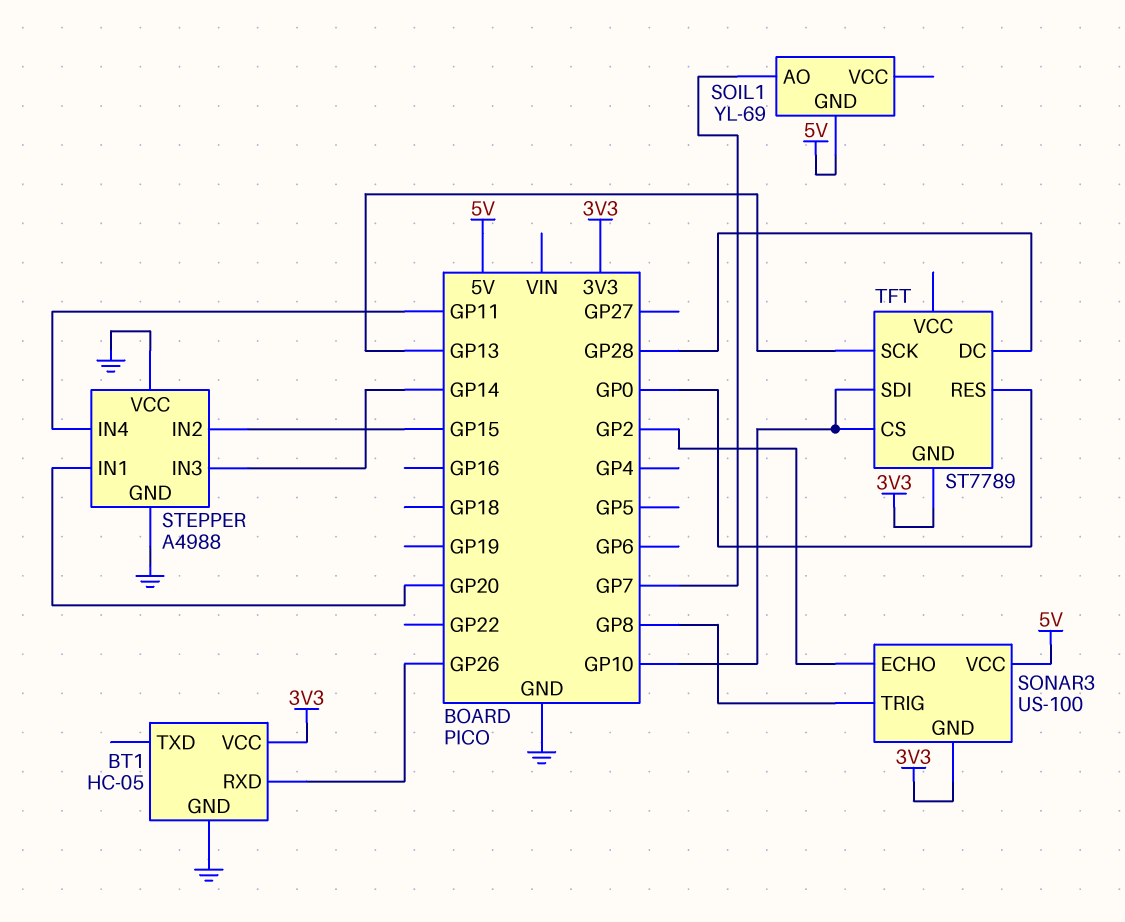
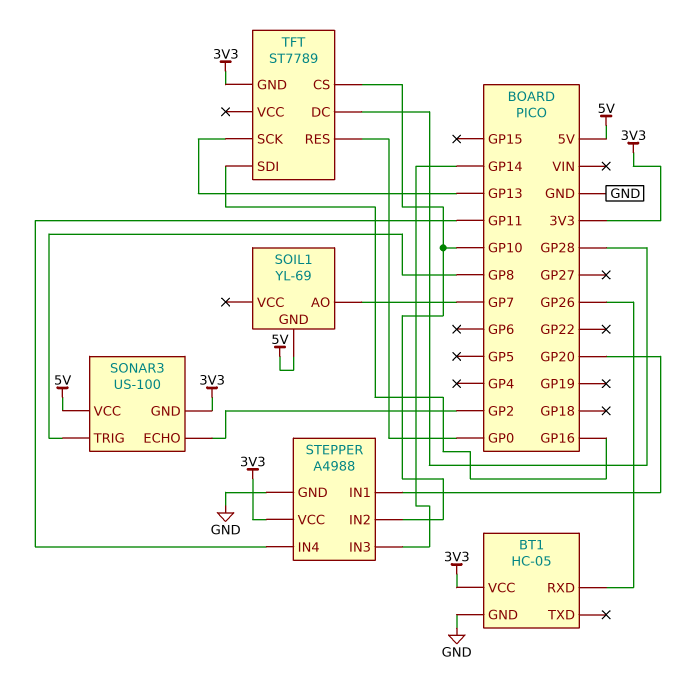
STEPPER pin IN2: GP15 -> GP10
STEPPER pin VCC: GND -> 3V3
TFT pin SDI: GP10 -> GP16

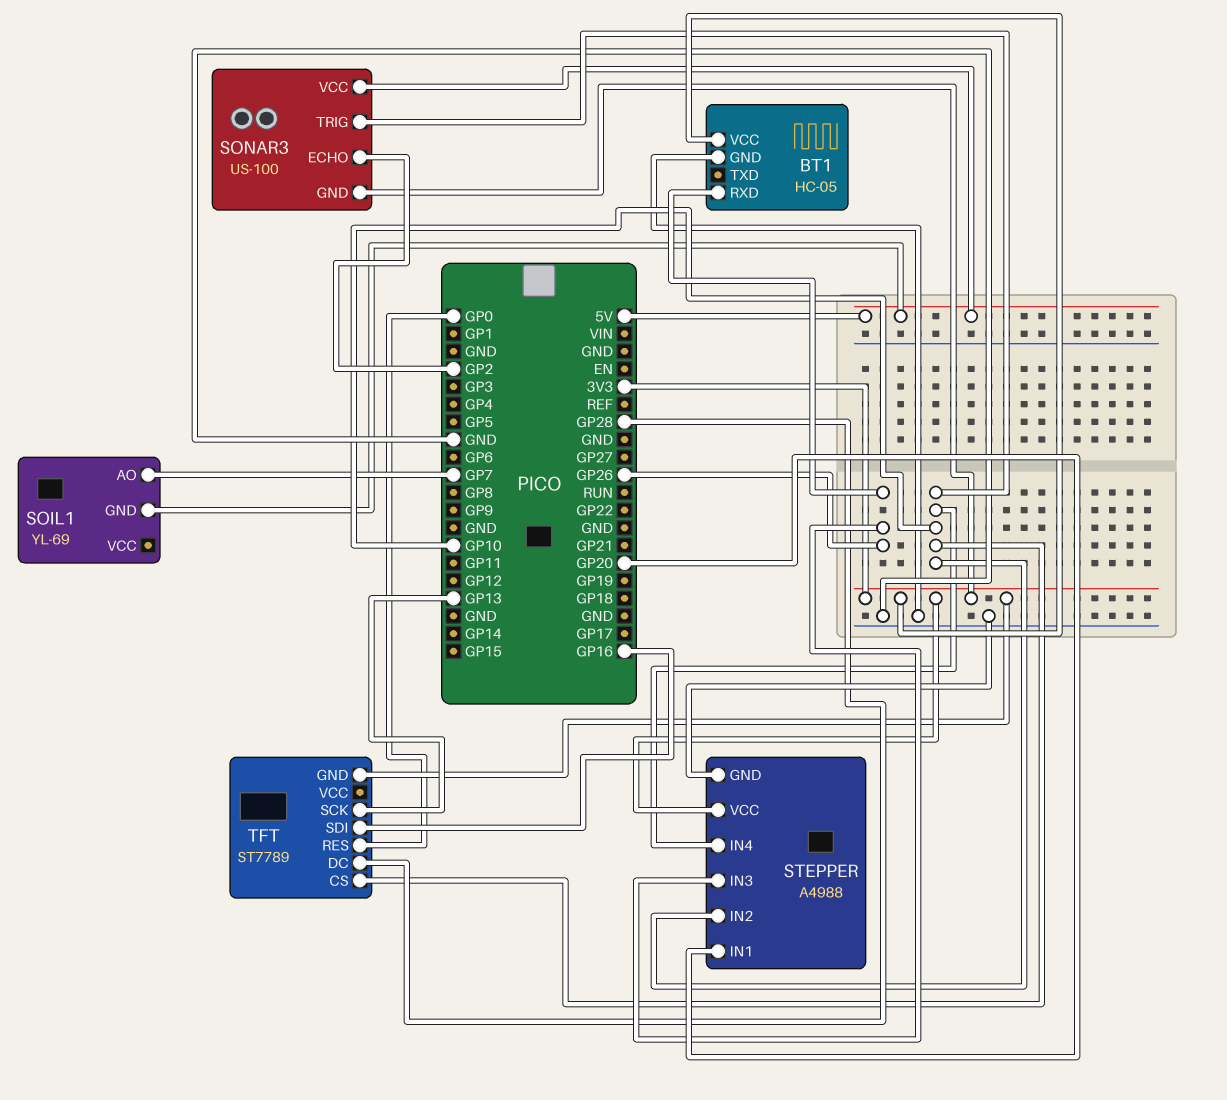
SONAR3 pin TRIG: GP8 -> GP10
STEPPER pin IN3: GP14 -> GP26
STEPPER pin IN4: GP11 -> GP10

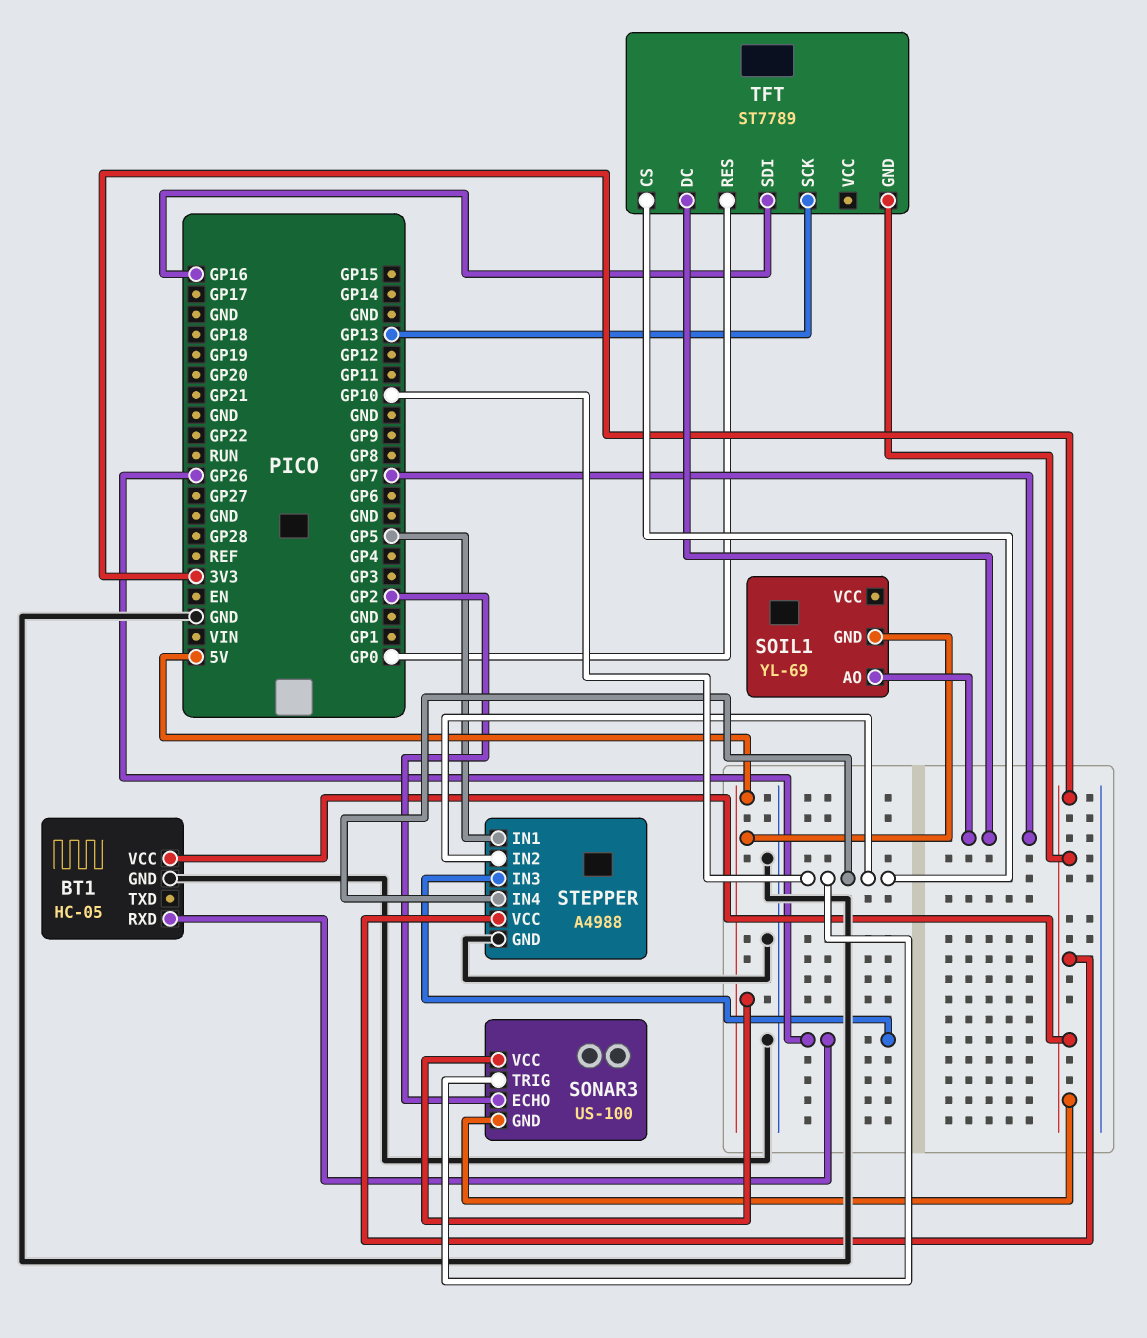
STEPPER pin IN1: GP20 -> GP5
TFT pin DC: GP28 -> GP7

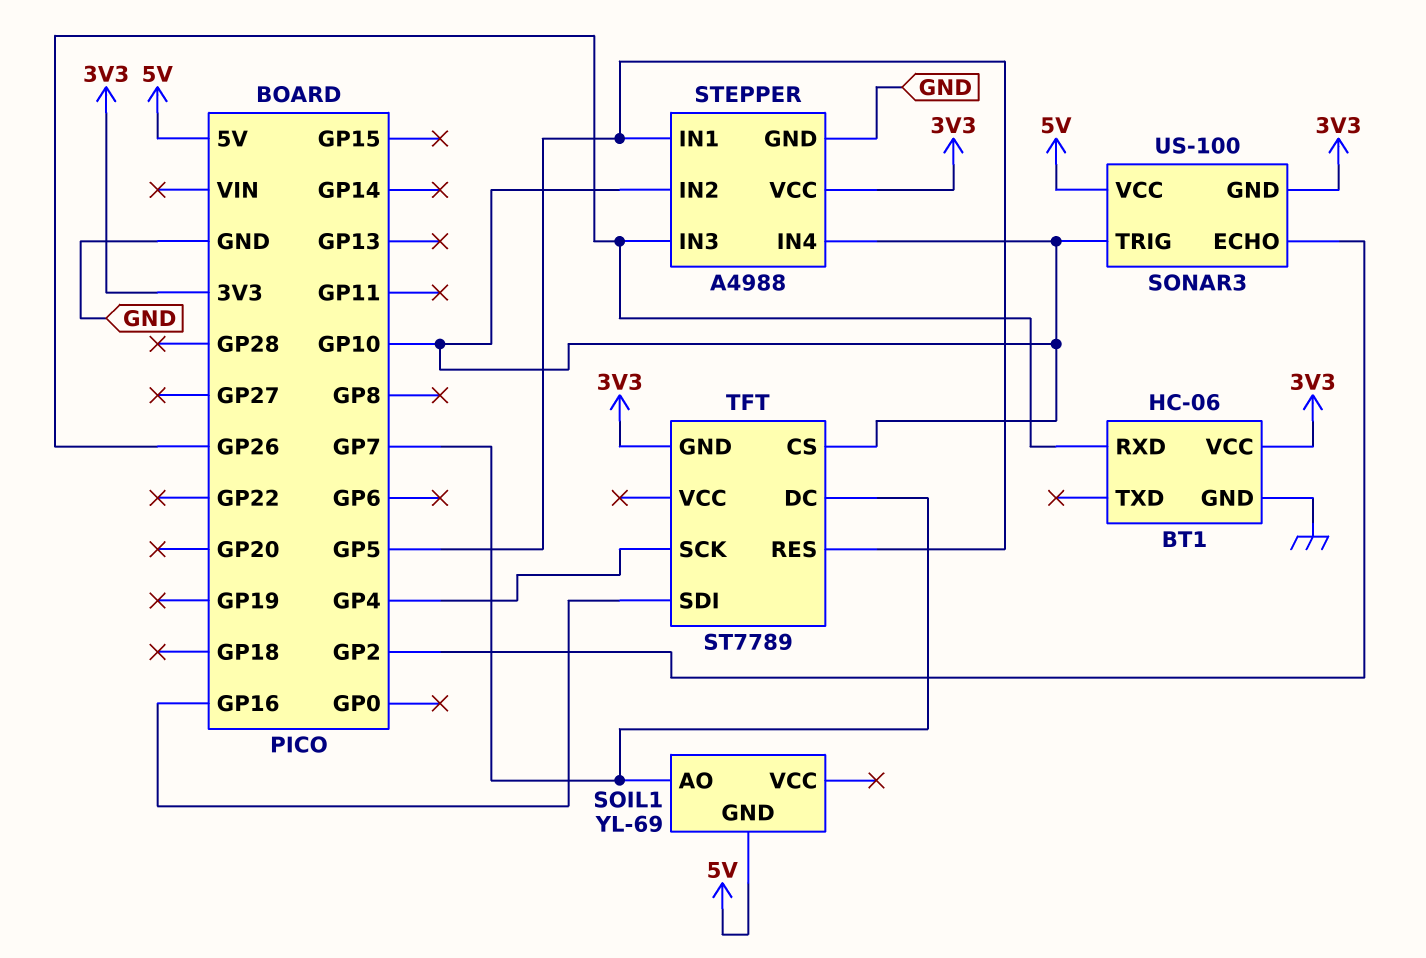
BT1: HC-05 -> HC-06
TFT pin RES: GP0 -> GP5
TFT pin SCK: GP13 -> GP4

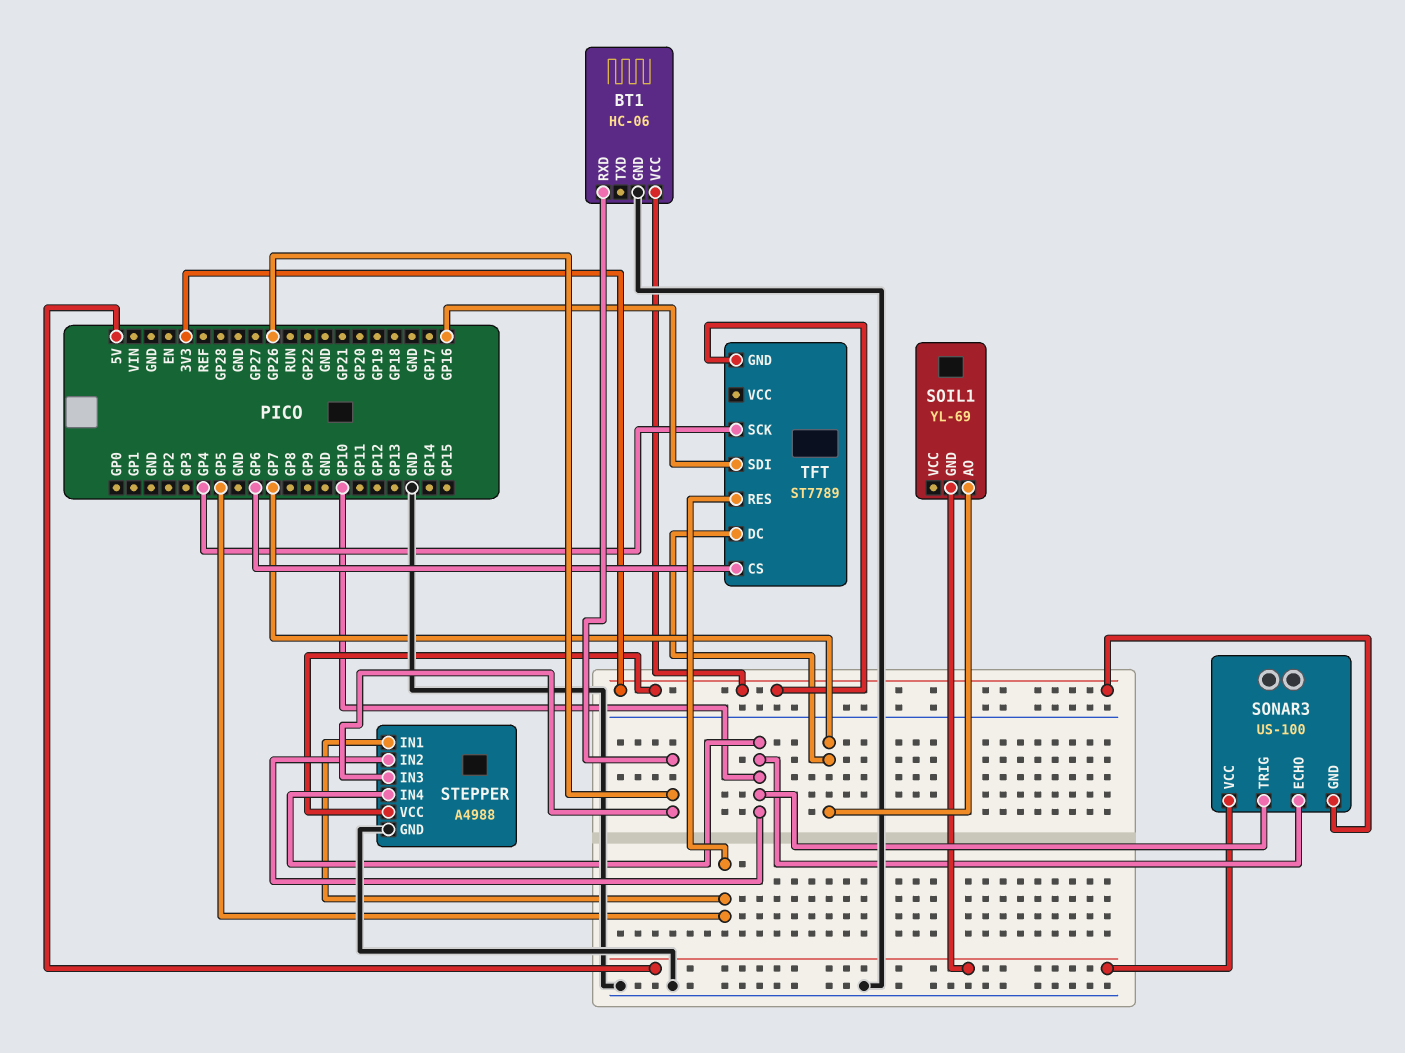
SONAR3 pin ECHO: GP2 -> GP10
TFT pin CS: GP10 -> GP6

